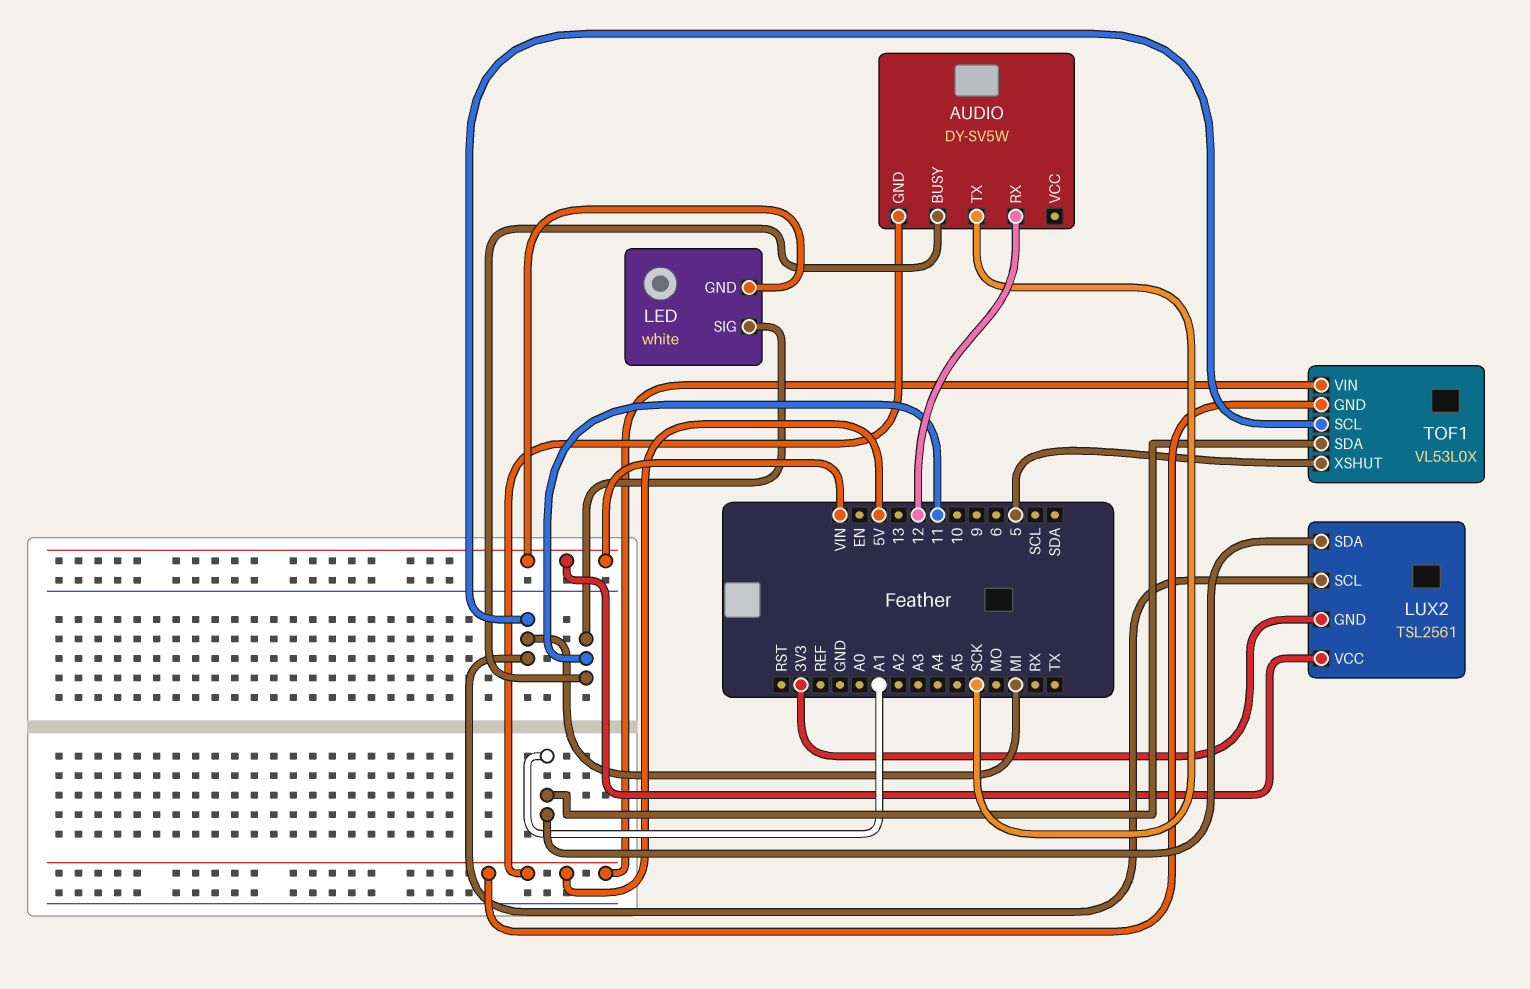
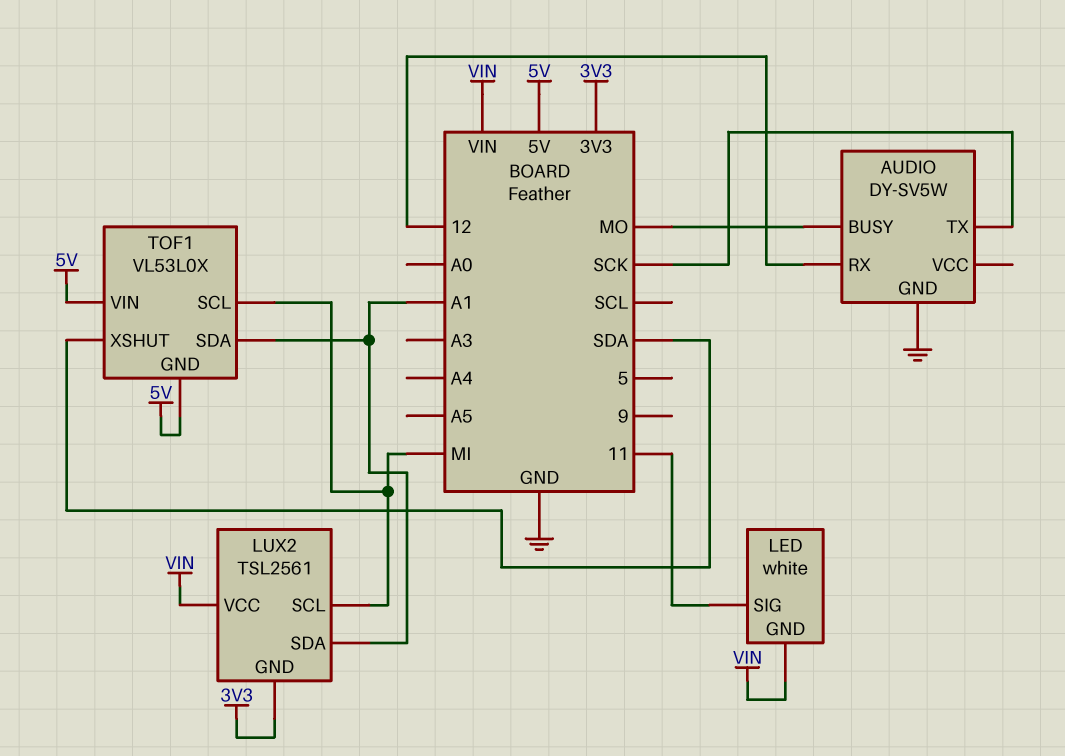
AUDIO pin BUSY: 11 -> MO
AUDIO pin GND: 5V -> GND
TOF1 pin XSHUT: 5 -> SDA

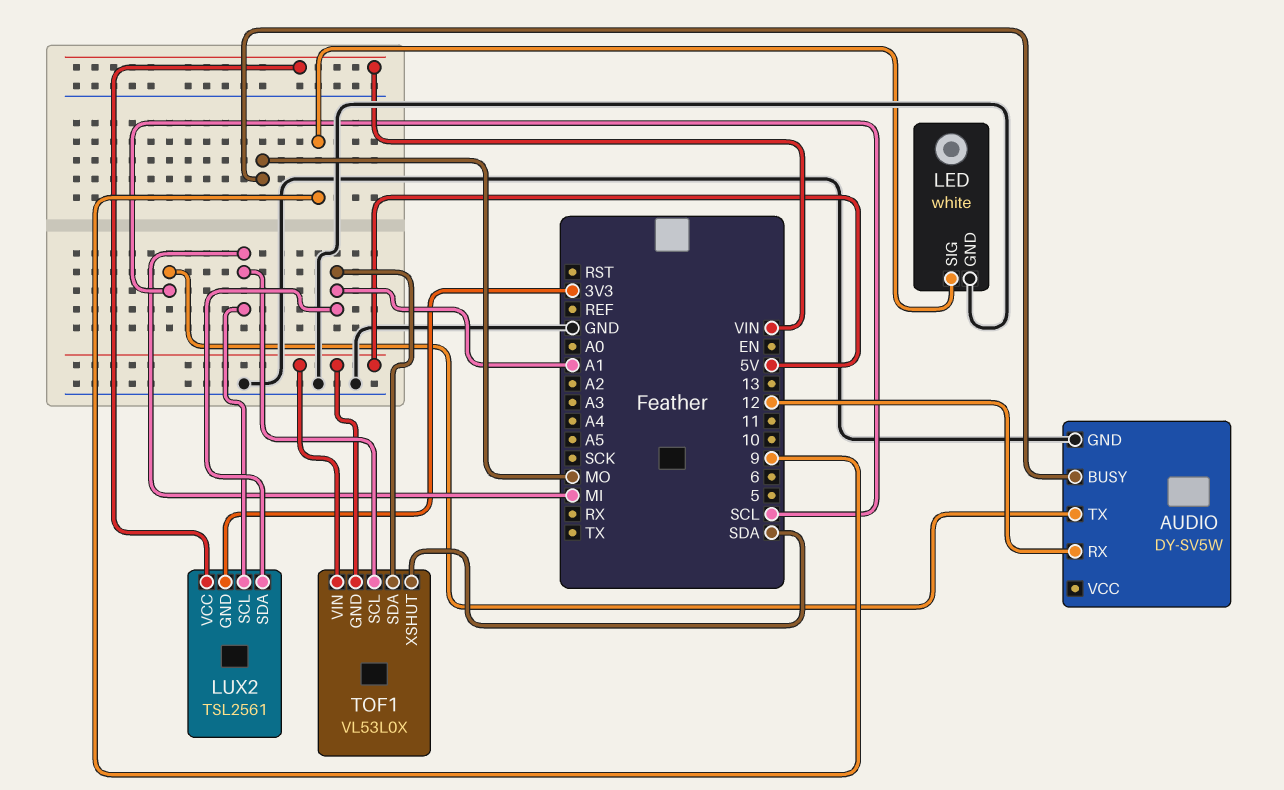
AUDIO pin TX: SCK -> SCL
LED pin GND: VIN -> GND
LED pin SIG: 11 -> 9

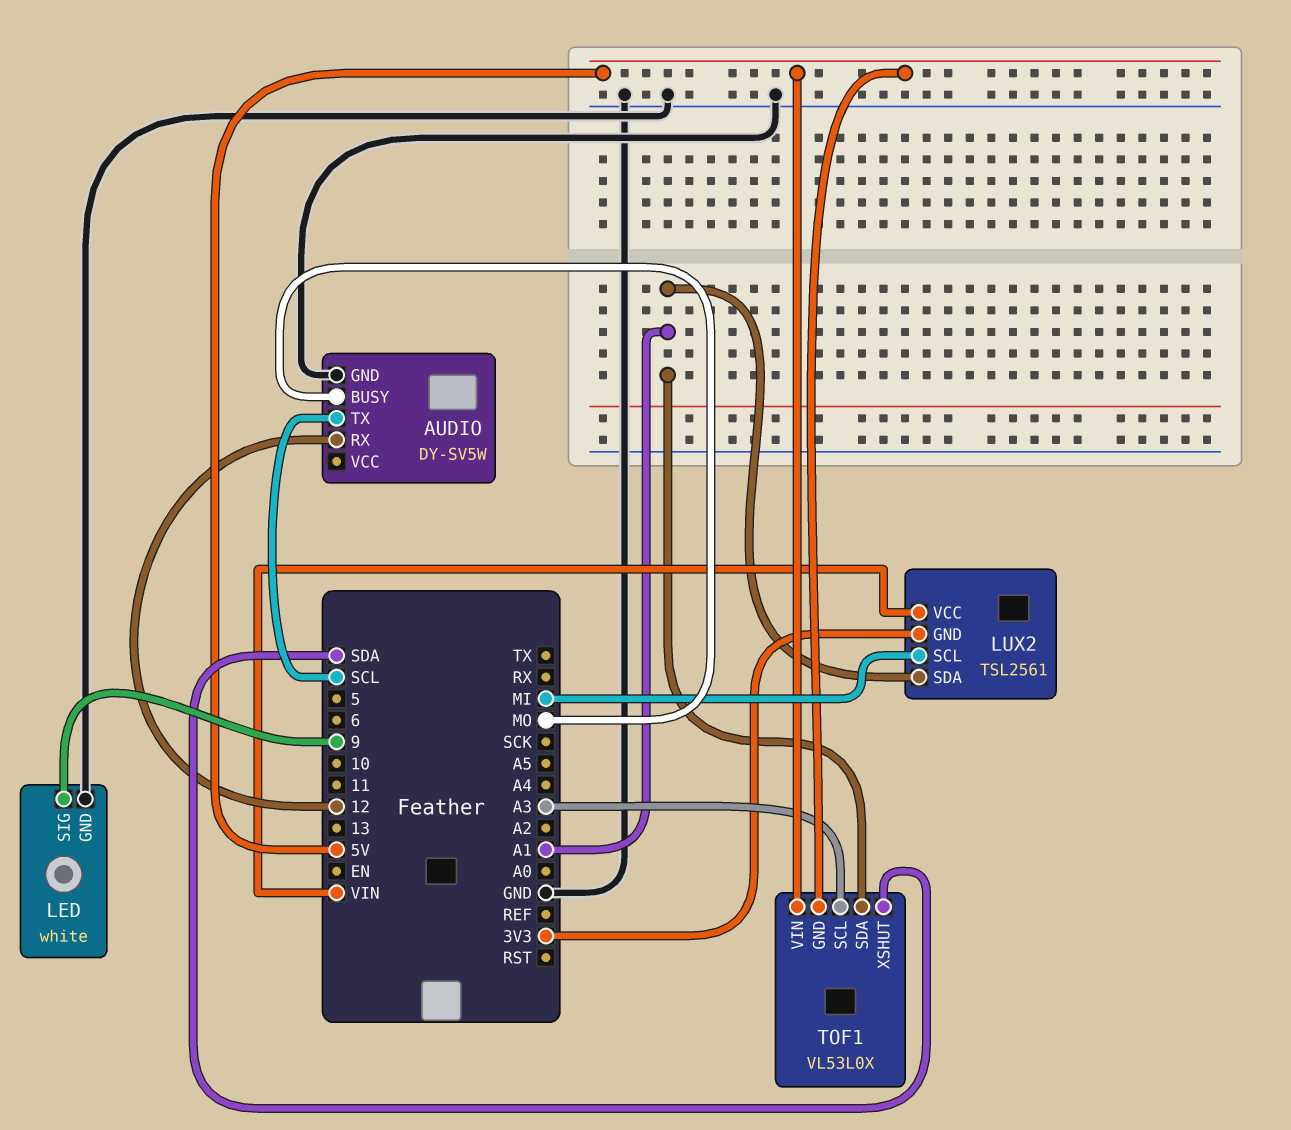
TOF1 pin SCL: MI -> A3

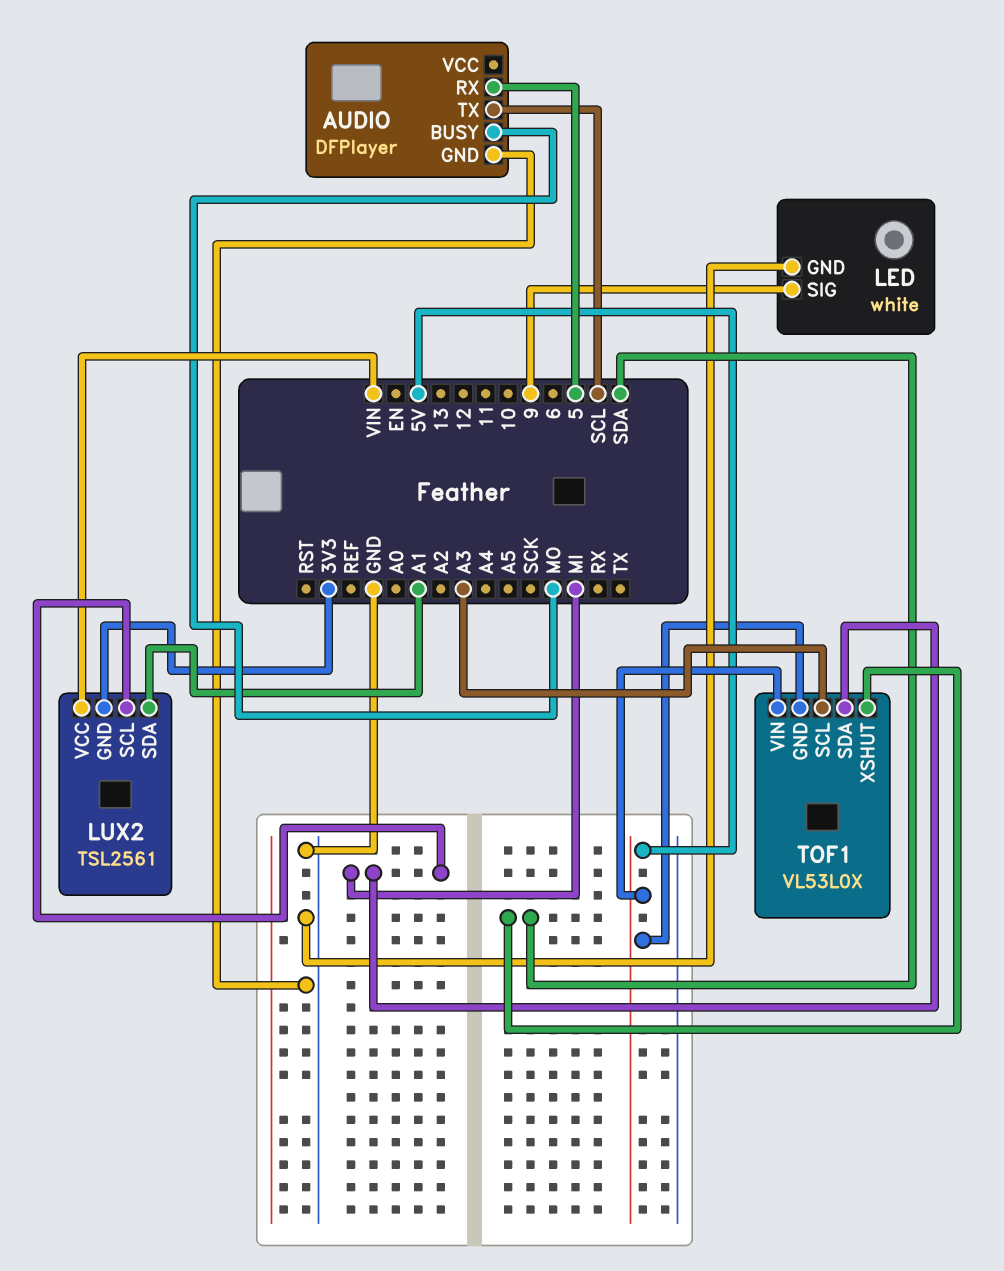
AUDIO: DY-SV5W -> DFPlayer
AUDIO pin RX: 12 -> 5
TOF1 pin SDA: A1 -> MI

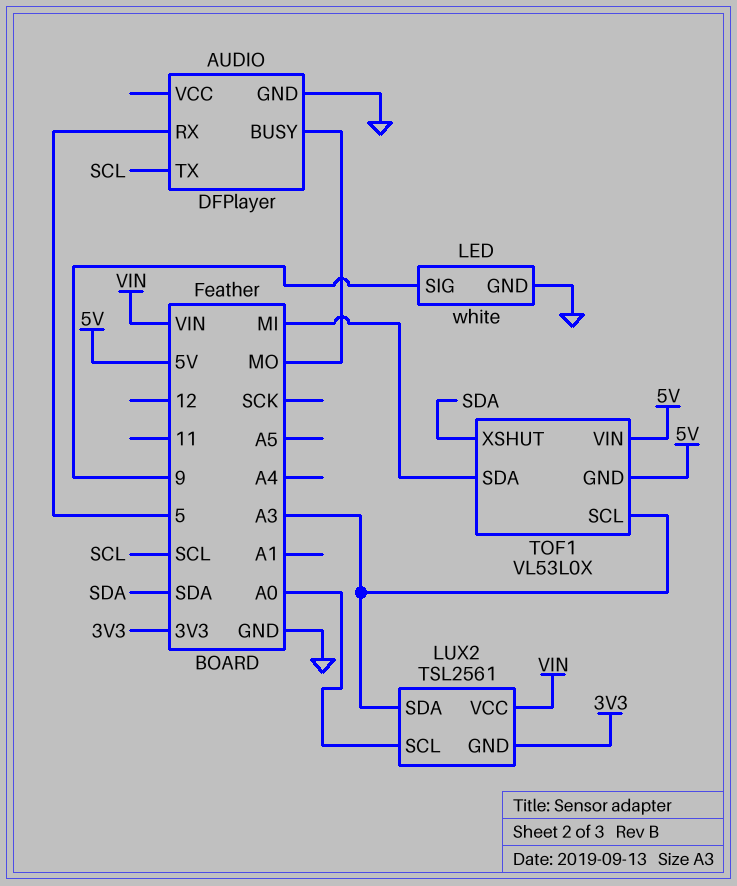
LUX2 pin SCL: MI -> A0
LUX2 pin SDA: A1 -> A3

